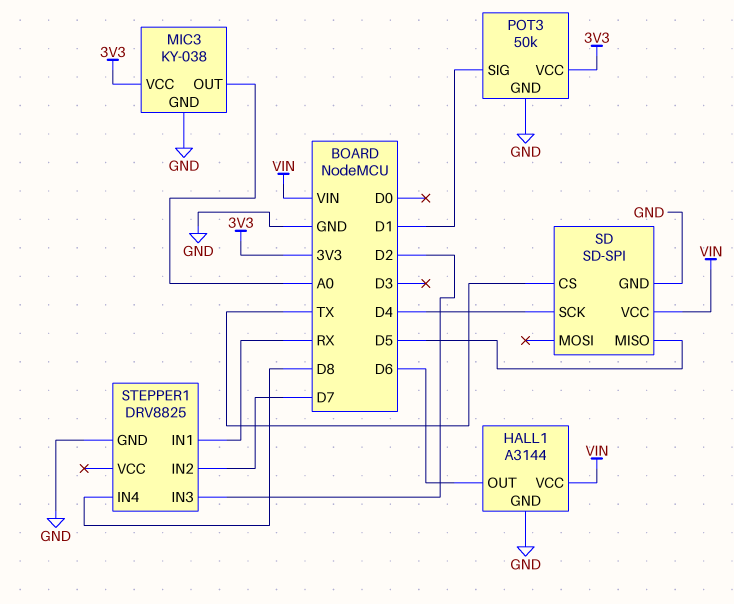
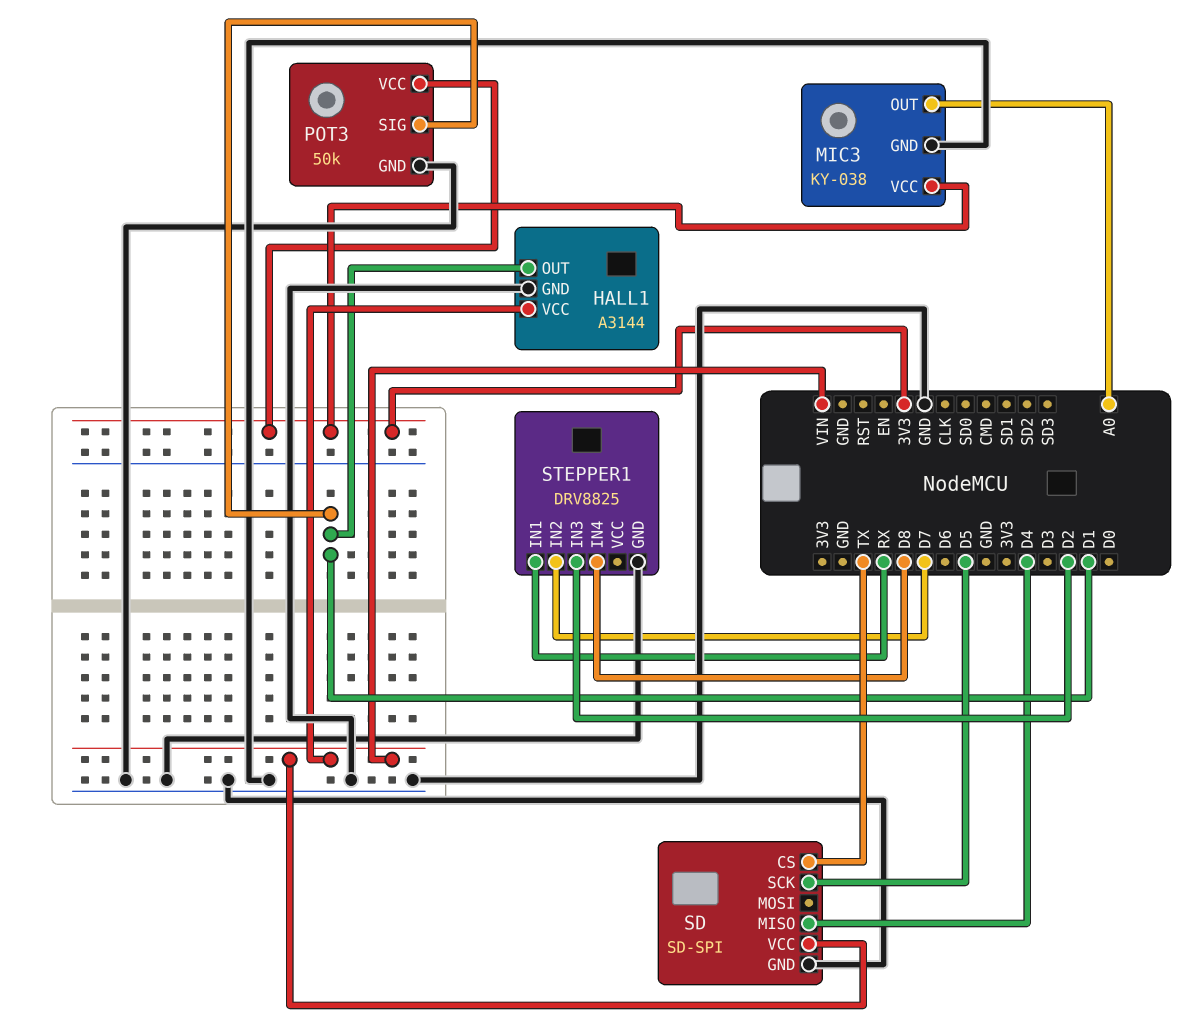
HALL1 pin OUT: D6 -> D1
SD pin MISO: D5 -> D4
SD pin SCK: D4 -> D5

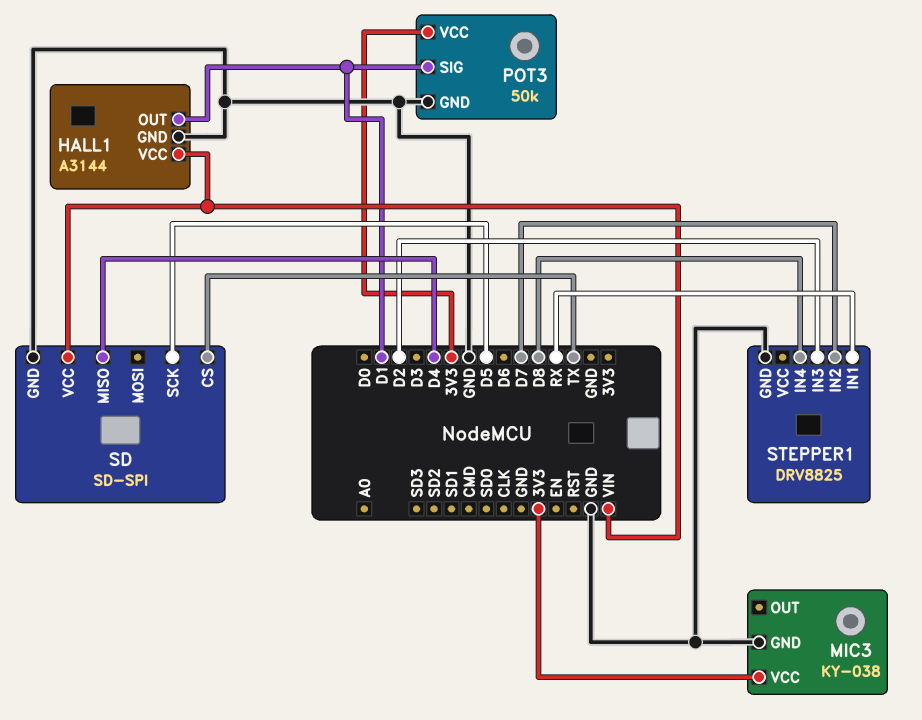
MIC3 pin OUT: A0 -> none

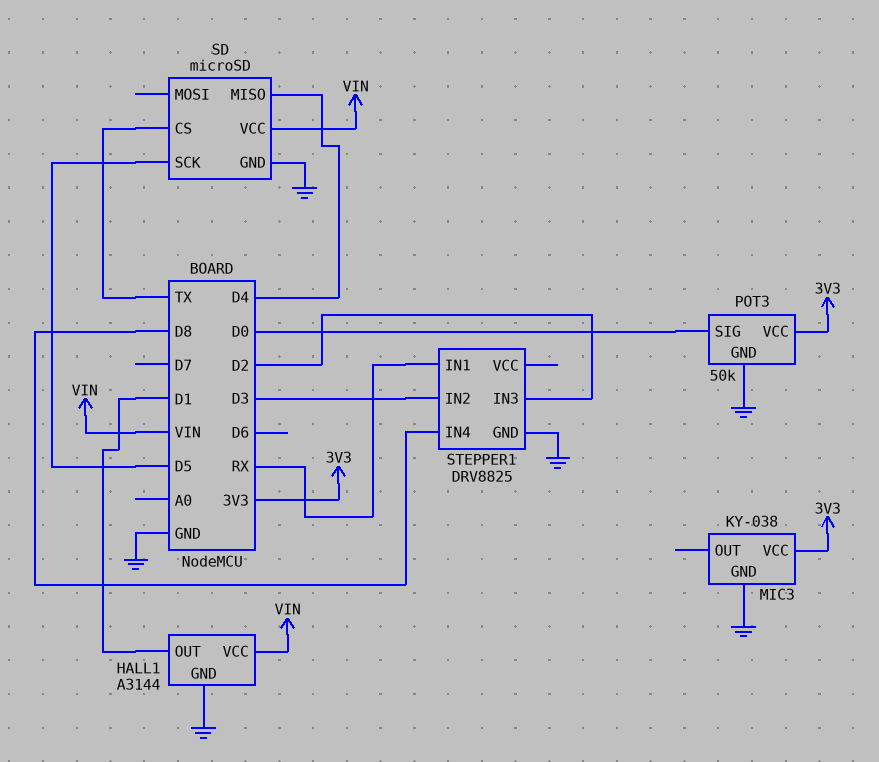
POT3 pin SIG: D1 -> D0
SD: SD-SPI -> microSD
STEPPER1 pin IN2: D7 -> D3

